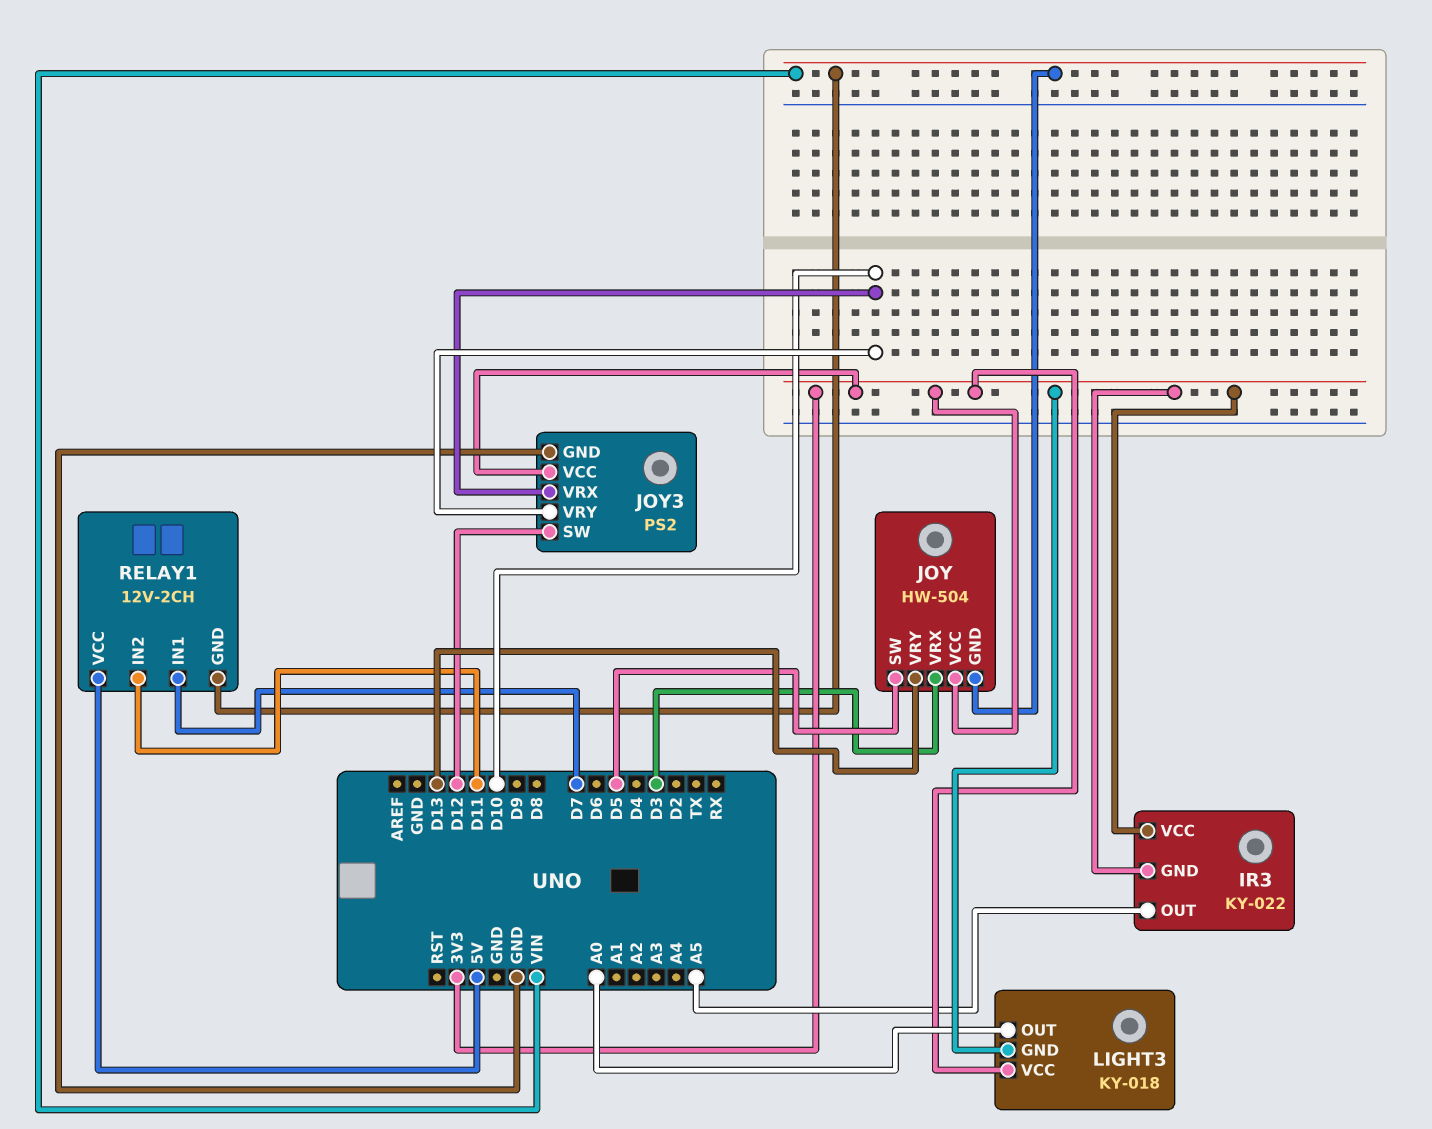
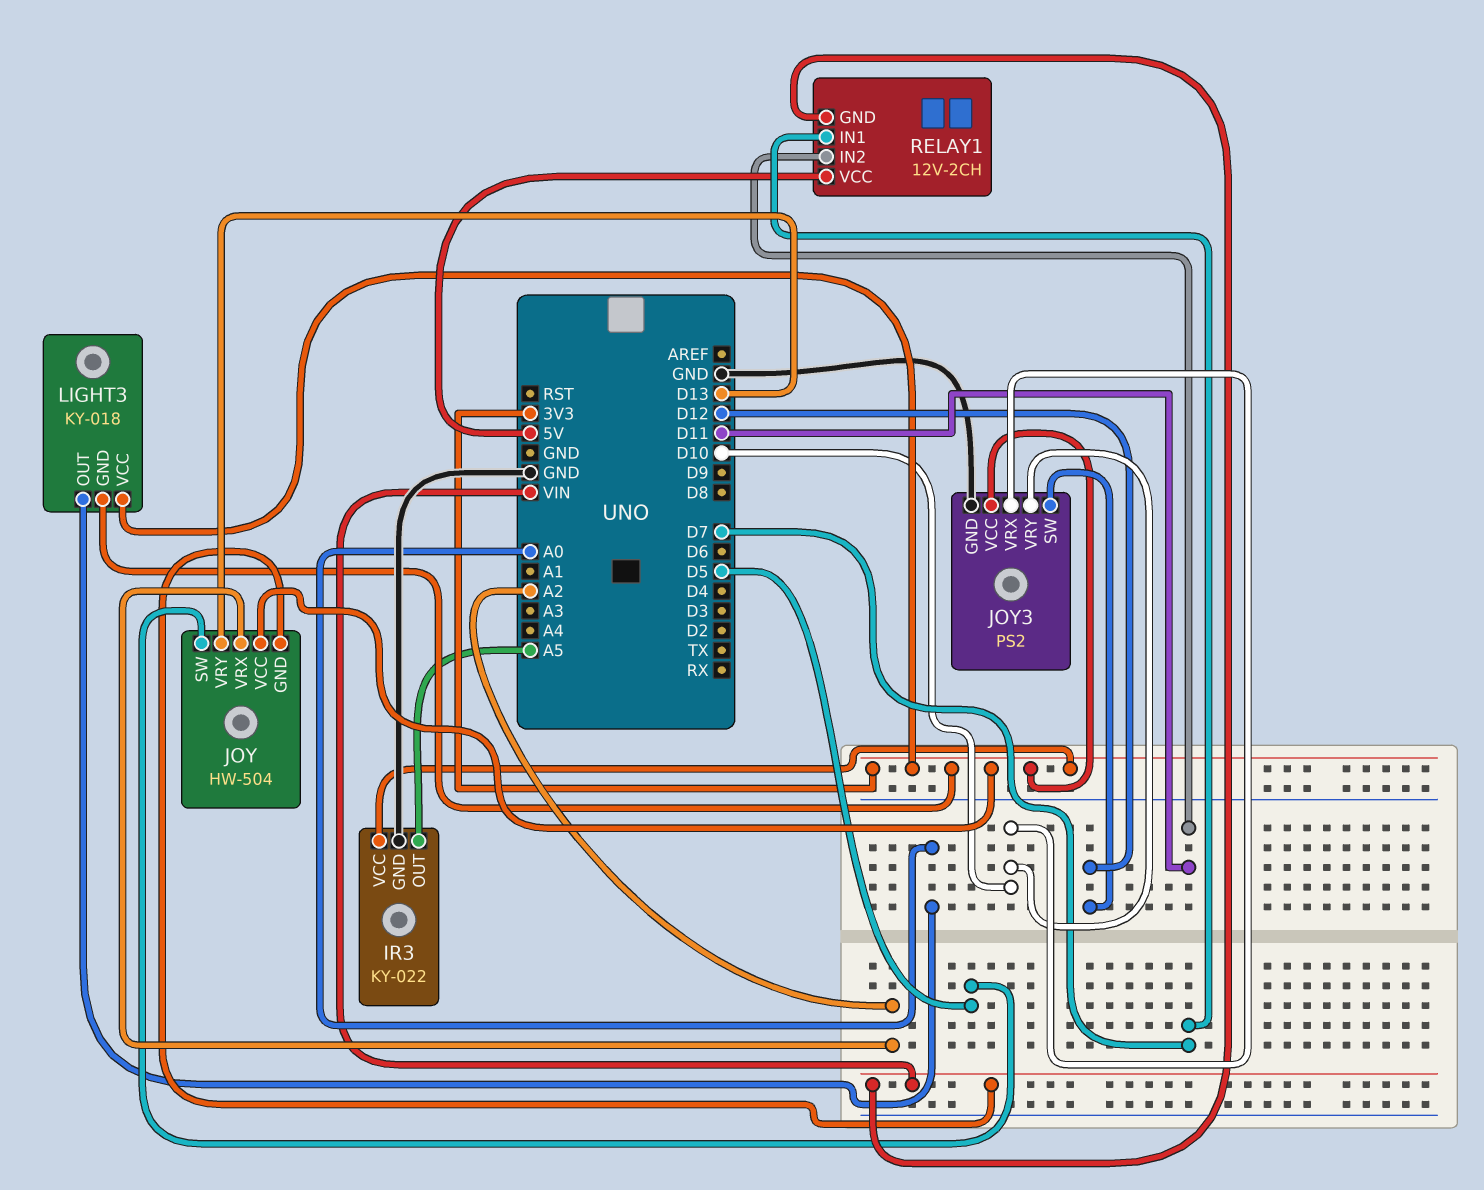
IR3 pin GND: 3V3 -> GND
JOY pin VRX: D3 -> A2

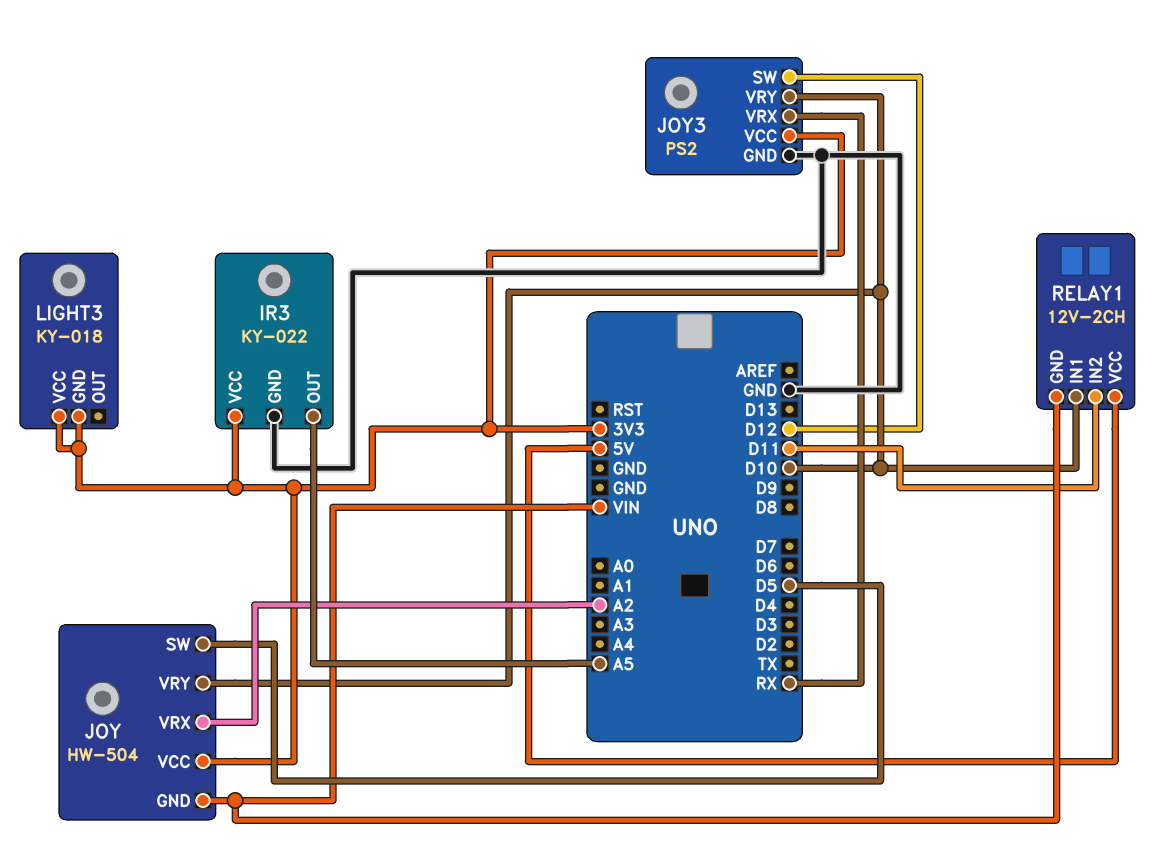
JOY pin VRY: D13 -> D10
JOY3 pin VRX: D10 -> RX
LIGHT3 pin OUT: A0 -> none
RELAY1 pin IN1: D7 -> D10

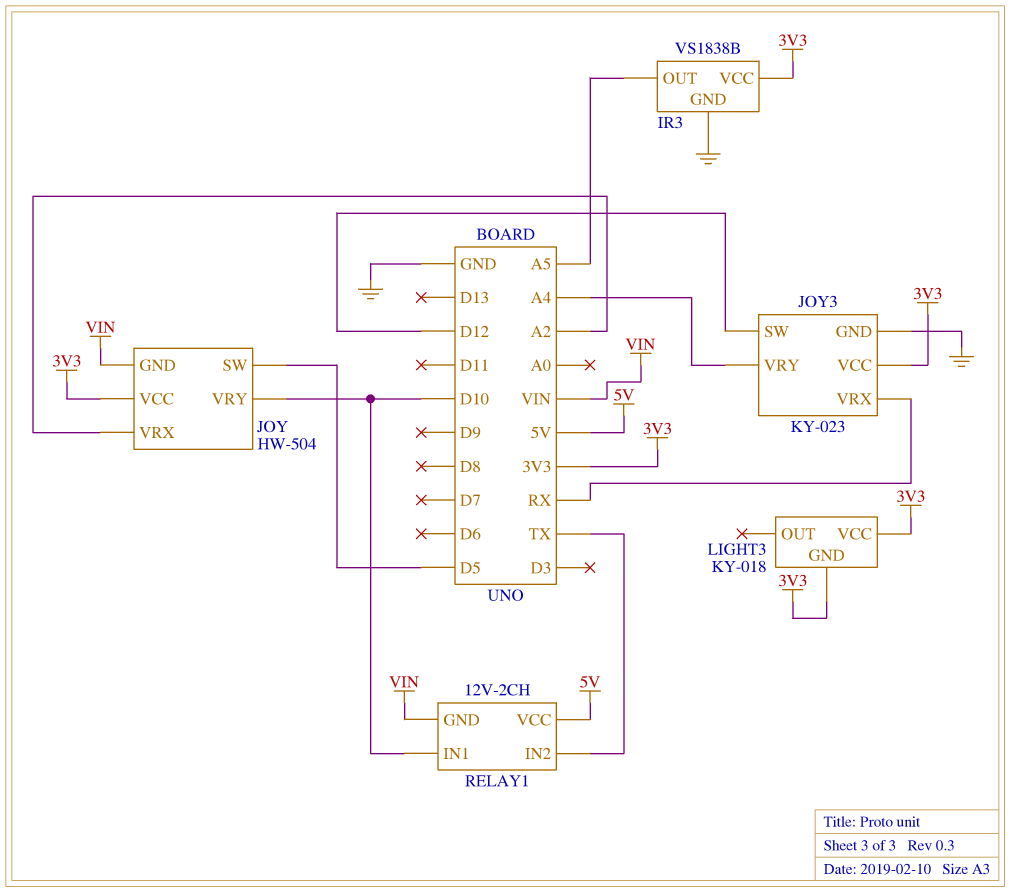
IR3: KY-022 -> VS1838B
JOY3: PS2 -> KY-023
JOY3 pin VRY: D10 -> A4
RELAY1 pin IN2: D11 -> TX

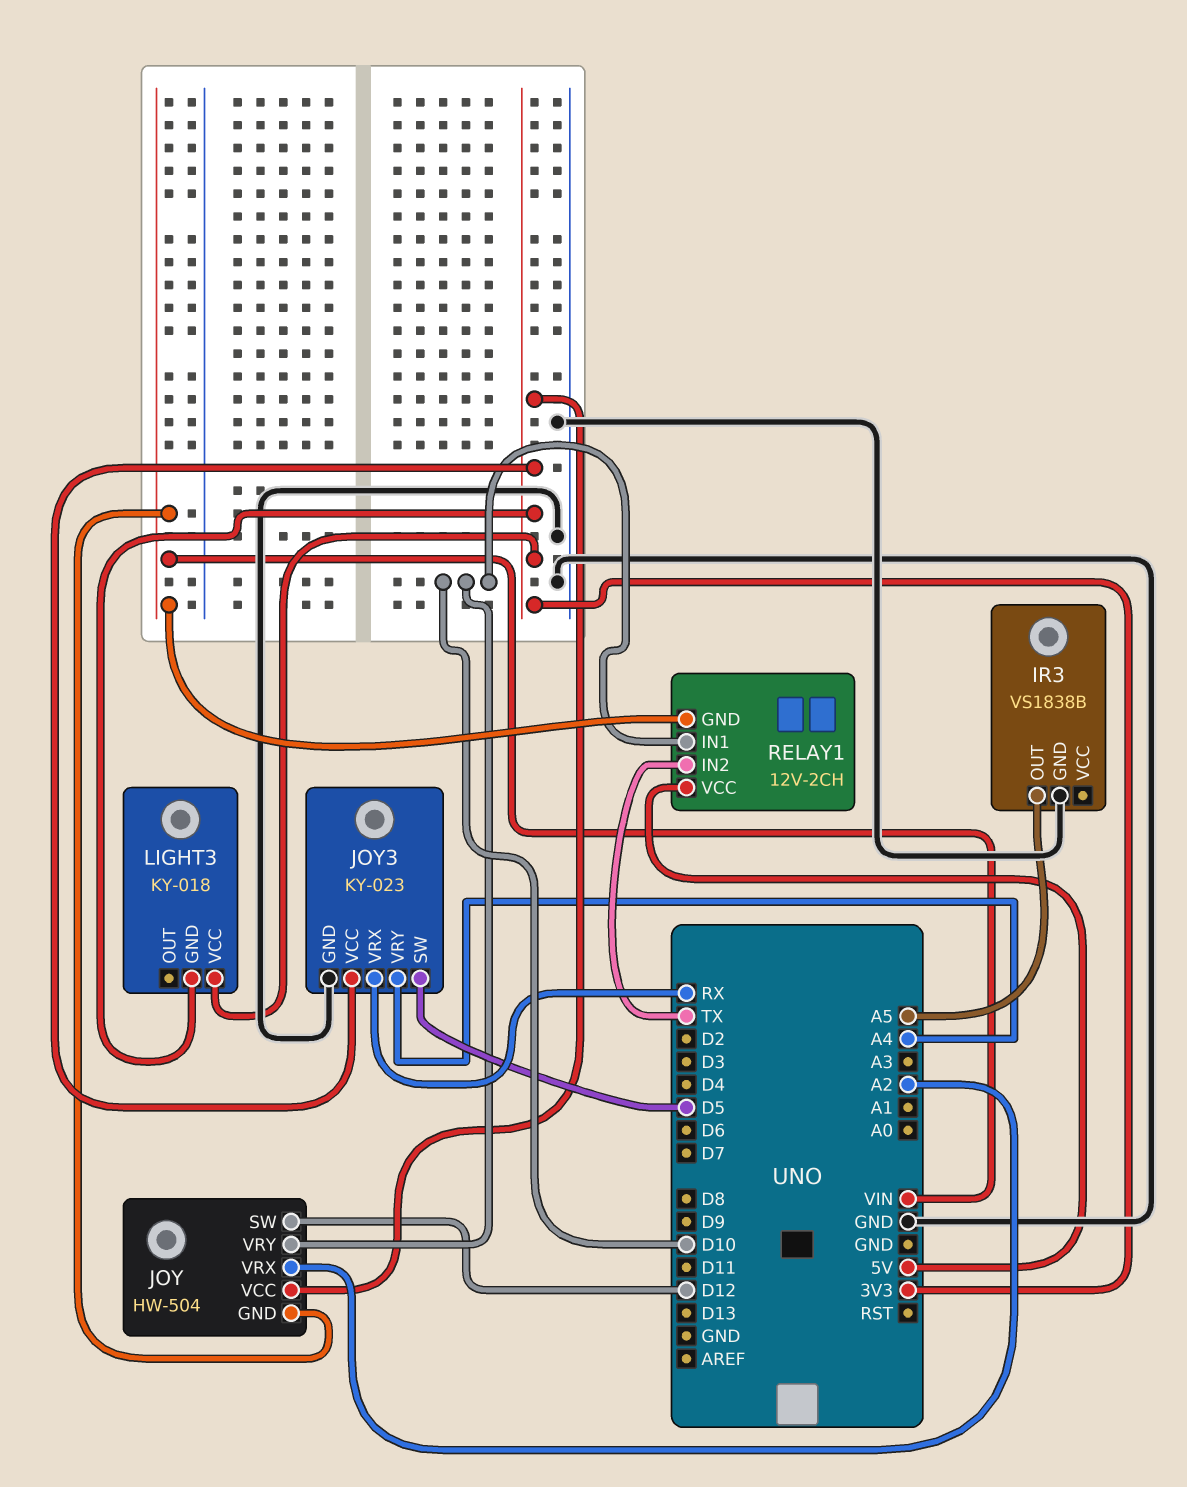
IR3 pin VCC: 3V3 -> none
JOY pin SW: D5 -> D12
JOY3 pin SW: D12 -> D5

